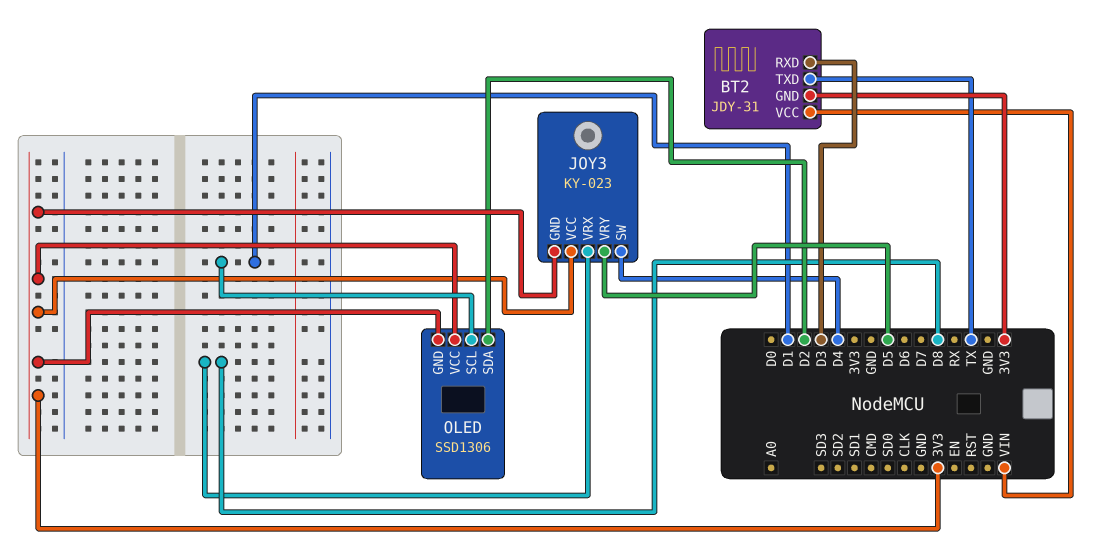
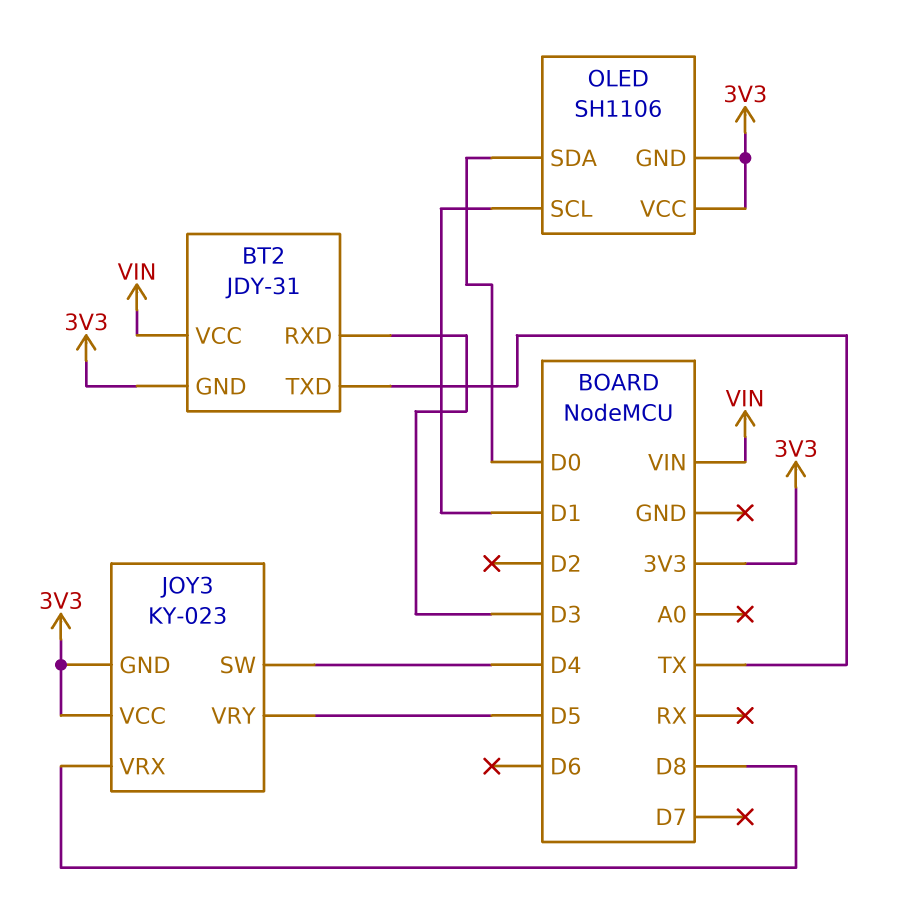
OLED: SSD1306 -> SH1106
OLED pin SDA: D2 -> D0

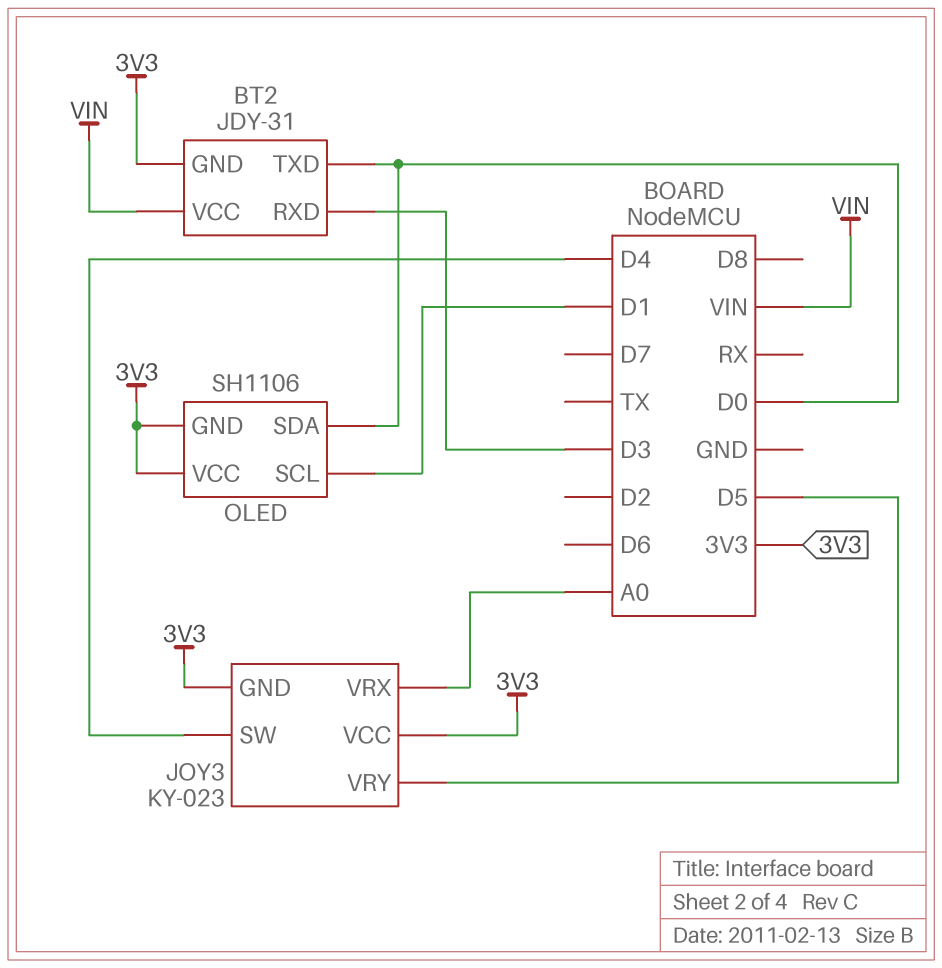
BT2 pin TXD: TX -> D0
JOY3 pin VRX: D8 -> A0

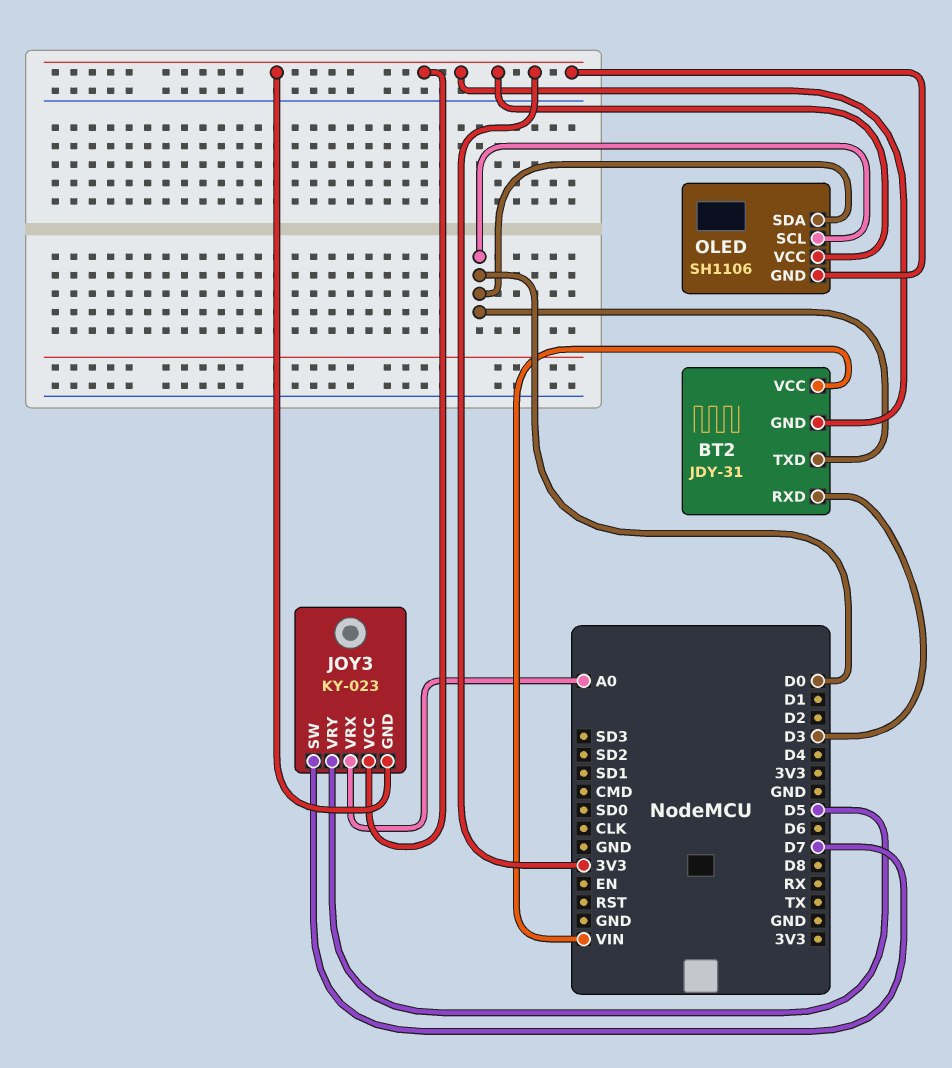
JOY3 pin SW: D4 -> D7
OLED pin SCL: D1 -> D0

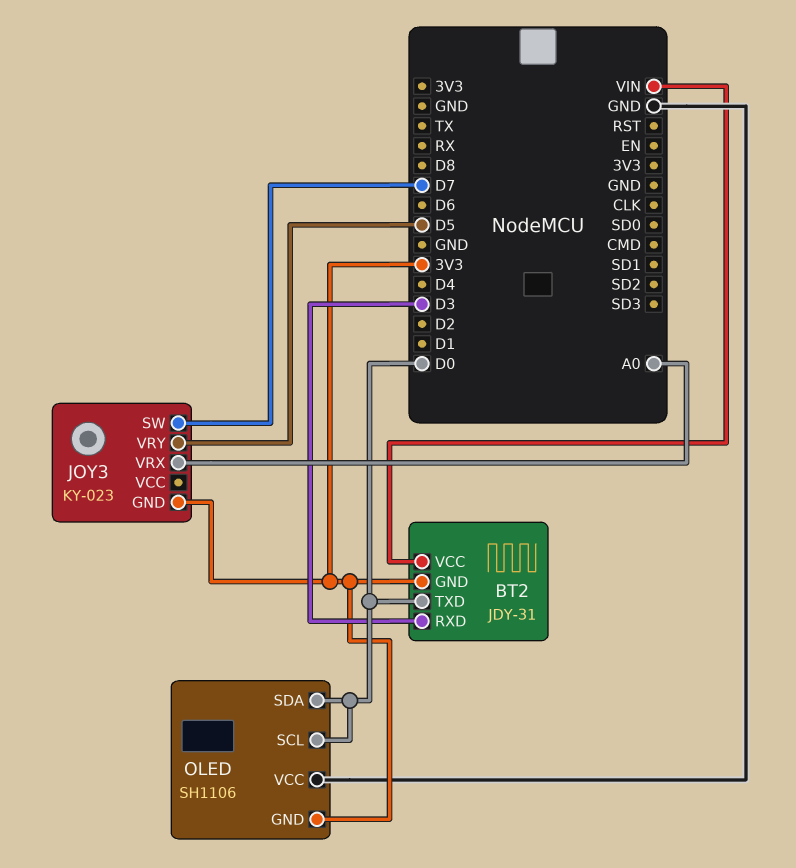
JOY3 pin VCC: 3V3 -> none
OLED pin VCC: 3V3 -> GND

